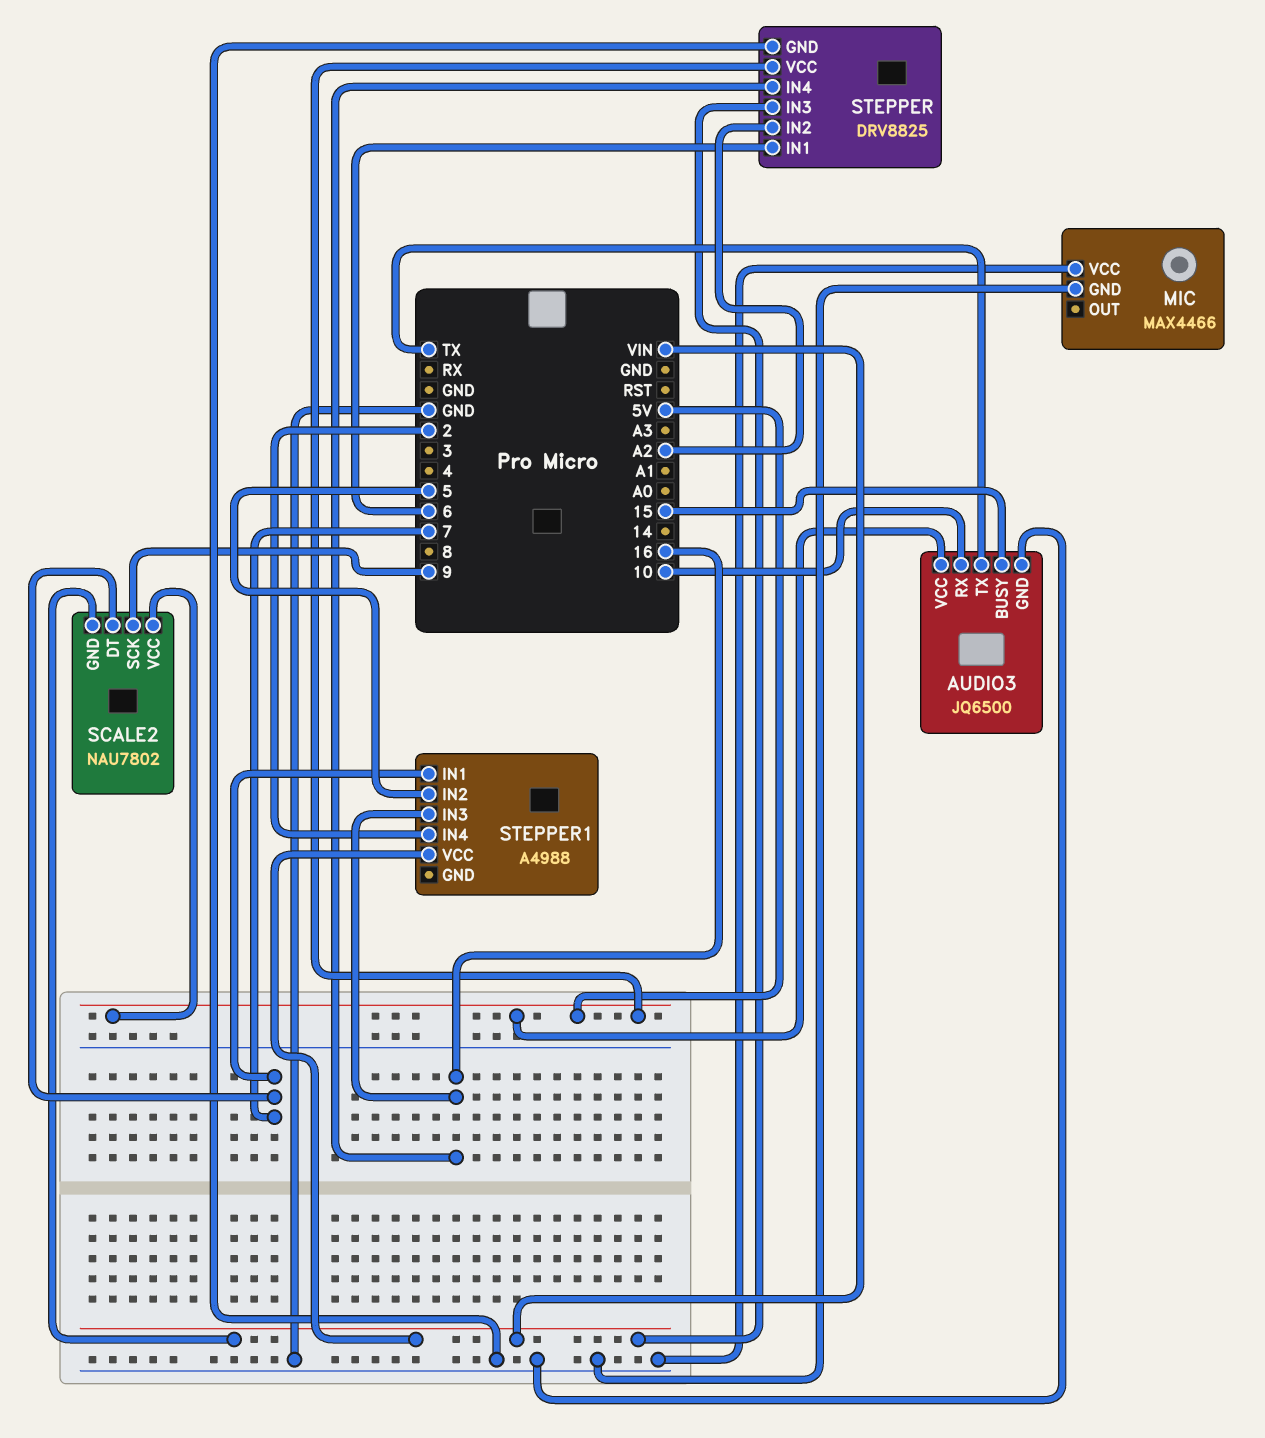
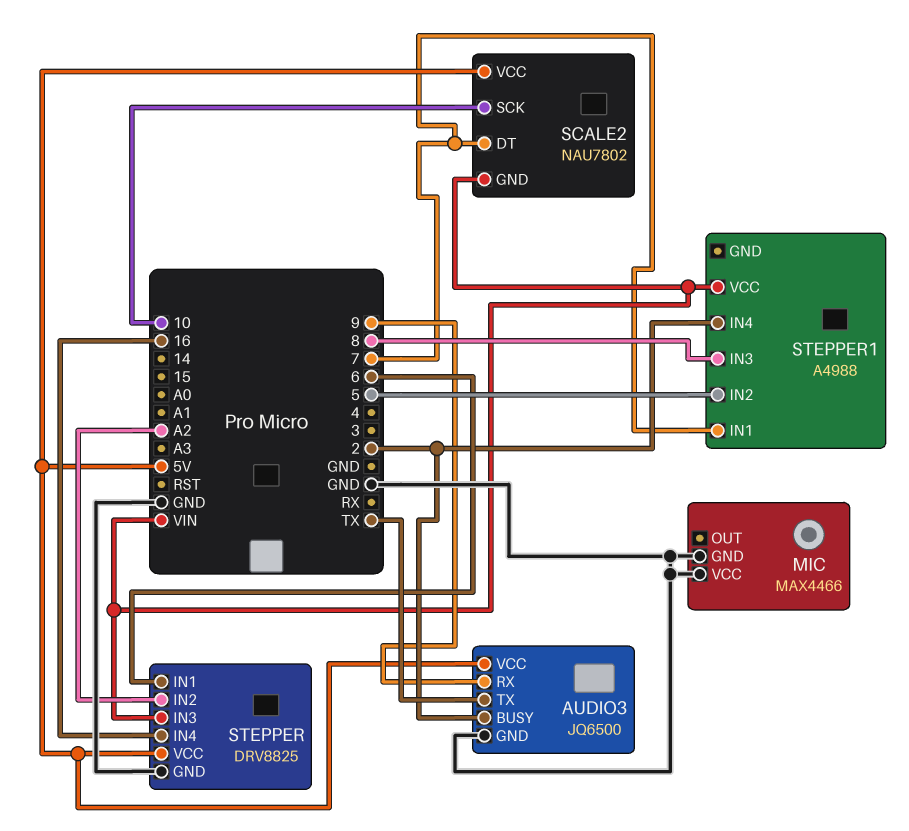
AUDIO3 pin BUSY: 15 -> 2
AUDIO3 pin RX: 10 -> 9
SCALE2 pin SCK: 9 -> 10
STEPPER1 pin IN3: 16 -> 8

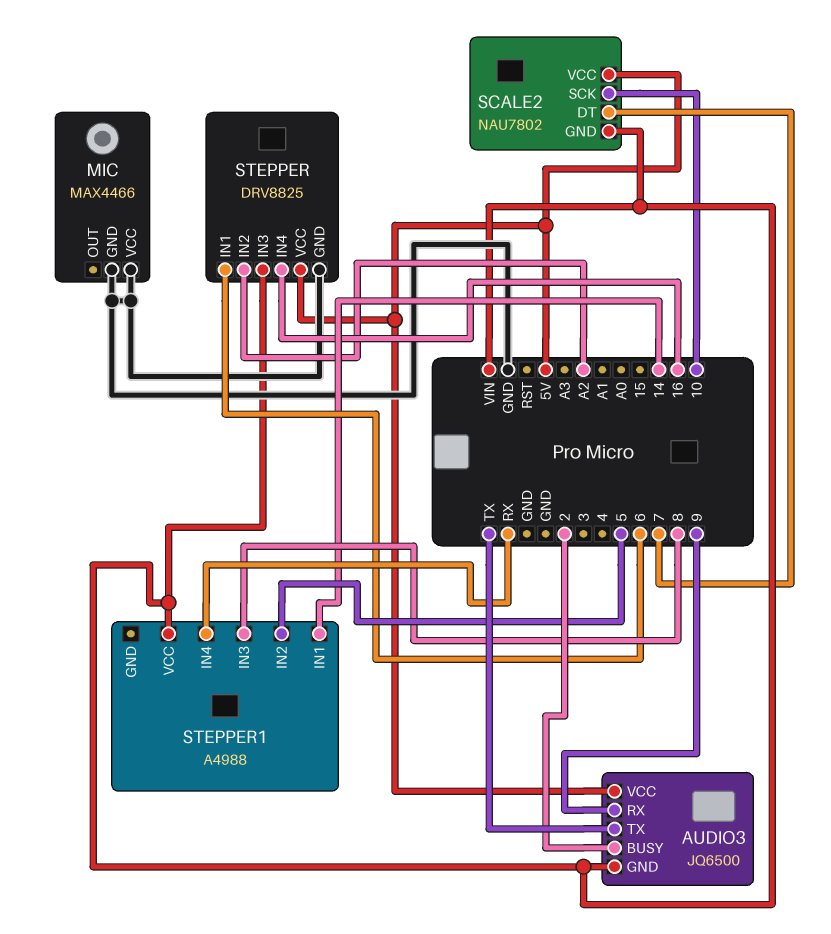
AUDIO3 pin GND: GND -> VIN
STEPPER1 pin IN1: 7 -> 14
STEPPER1 pin IN4: 2 -> RX

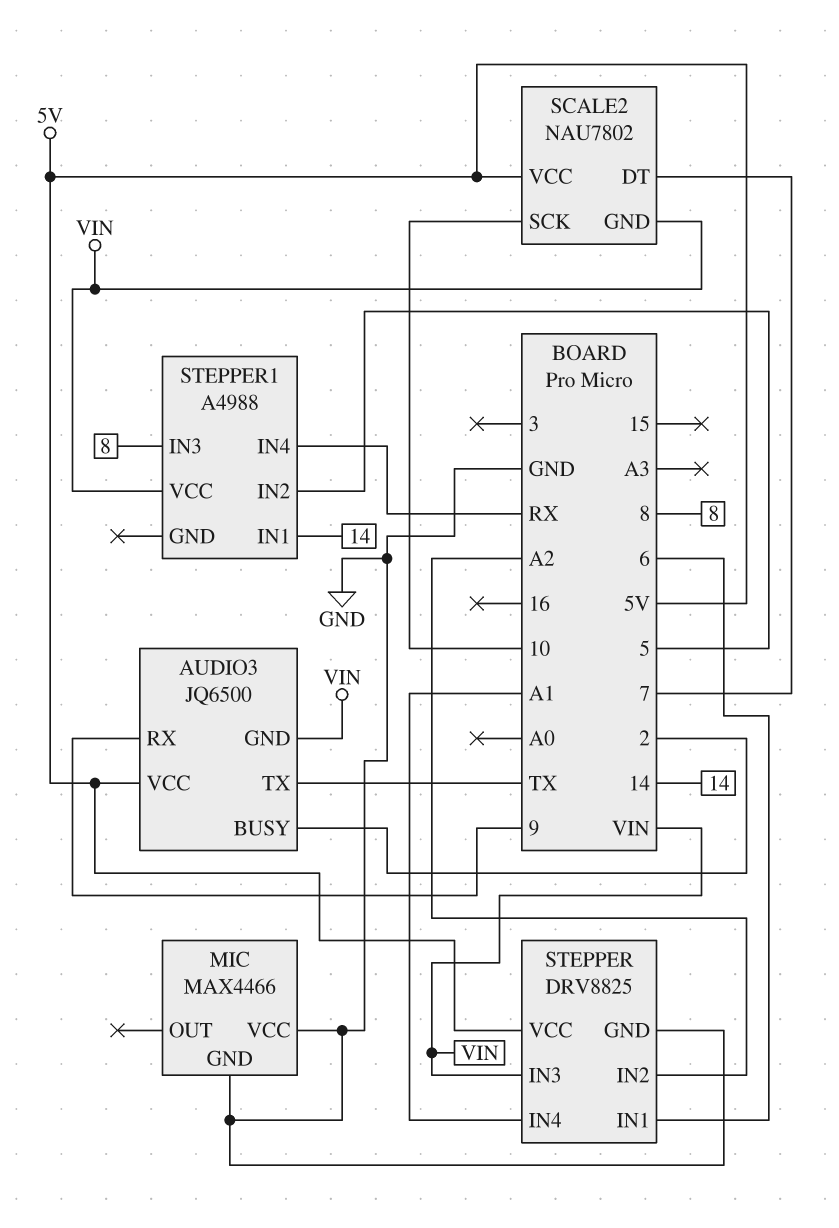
STEPPER pin IN4: 16 -> A1

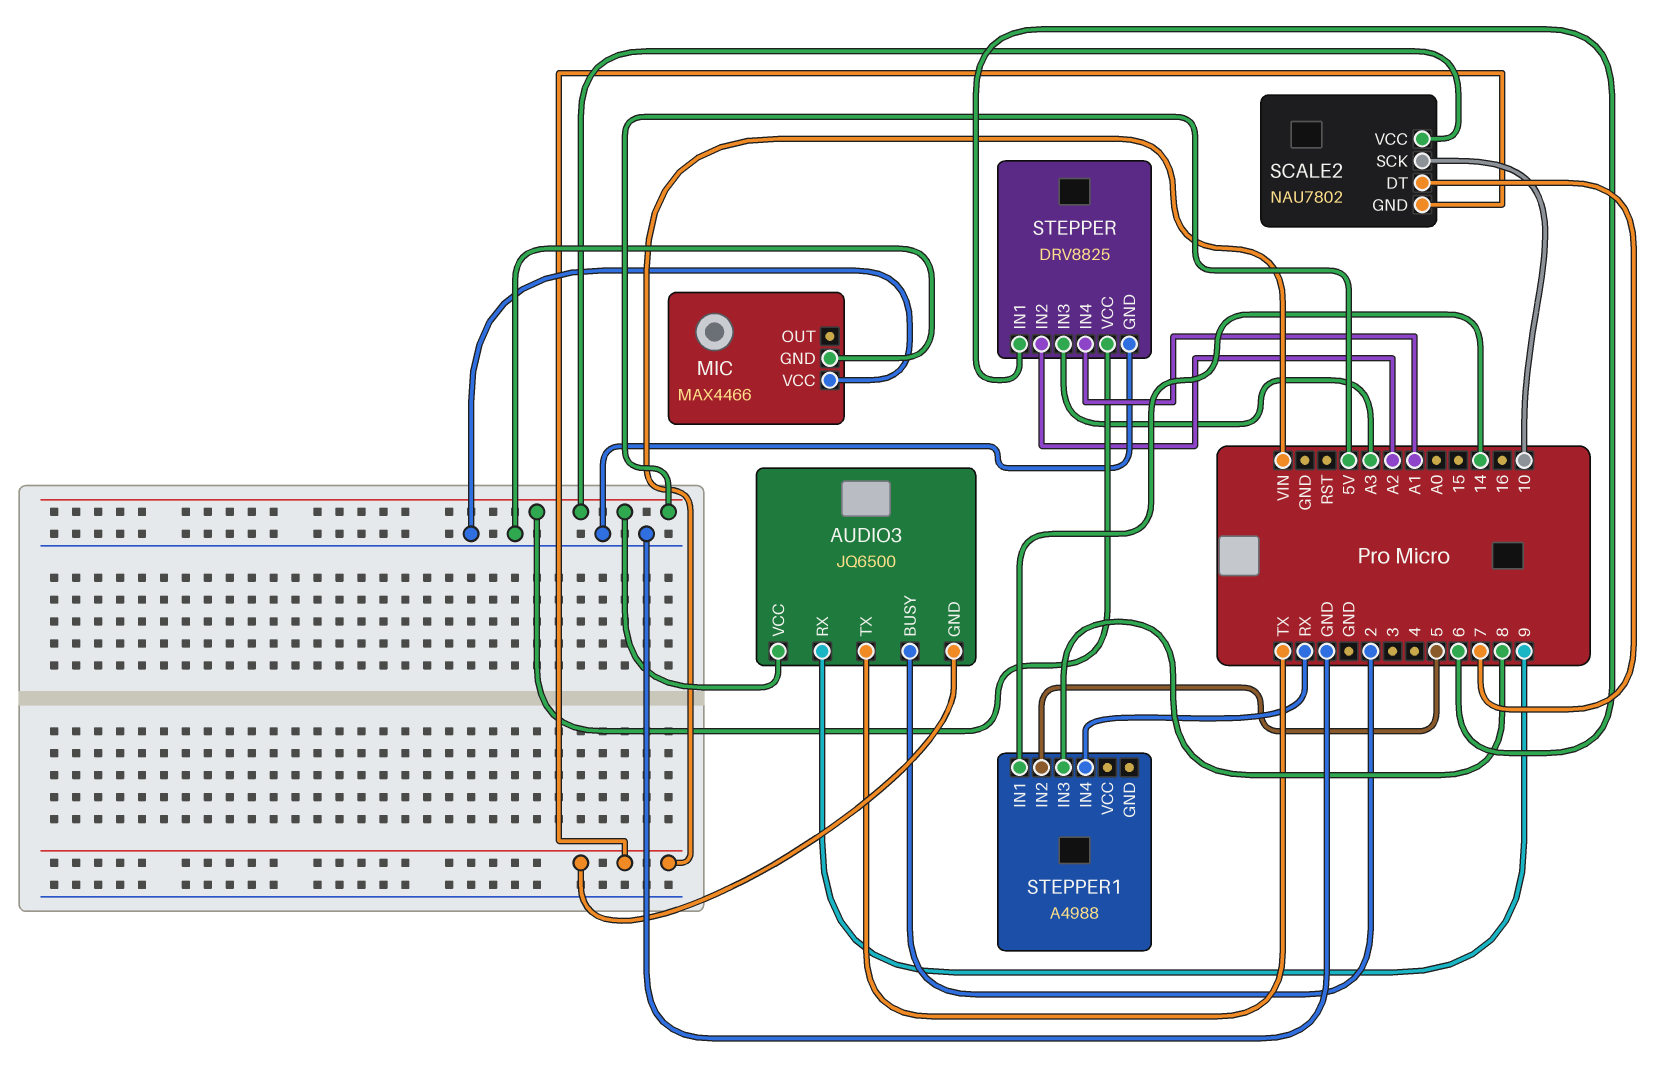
STEPPER pin IN3: VIN -> A3
STEPPER1 pin VCC: VIN -> none

